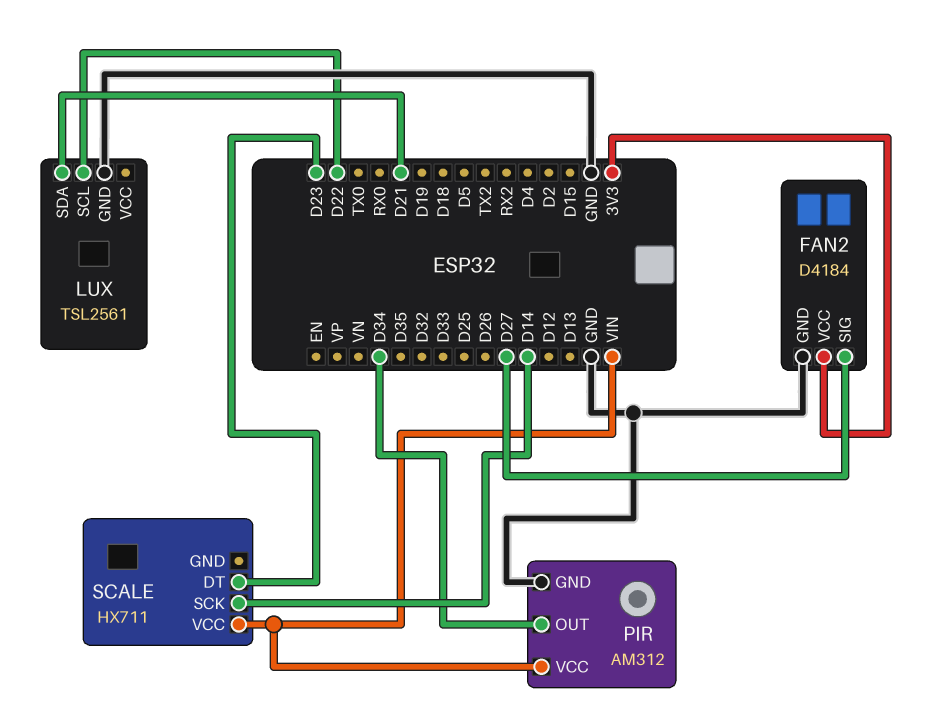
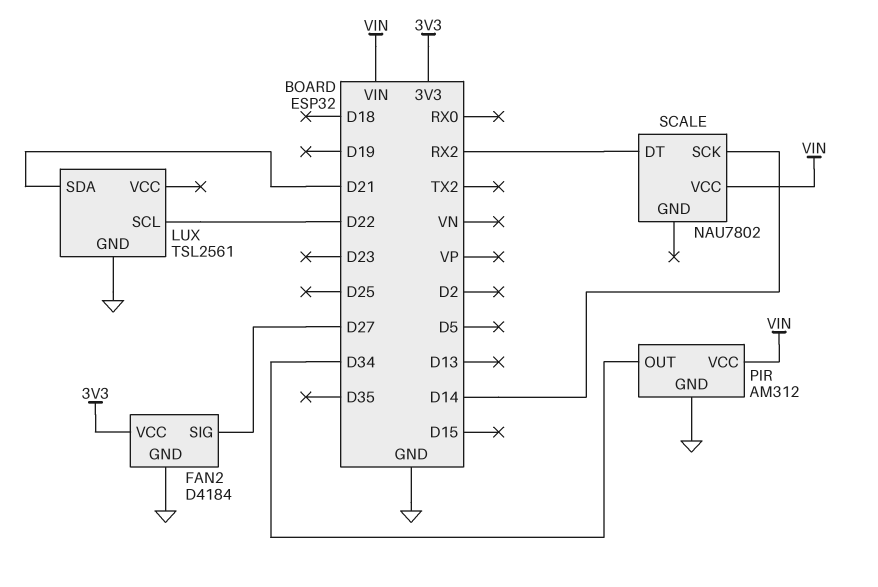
SCALE: HX711 -> NAU7802
SCALE pin DT: D23 -> RX2

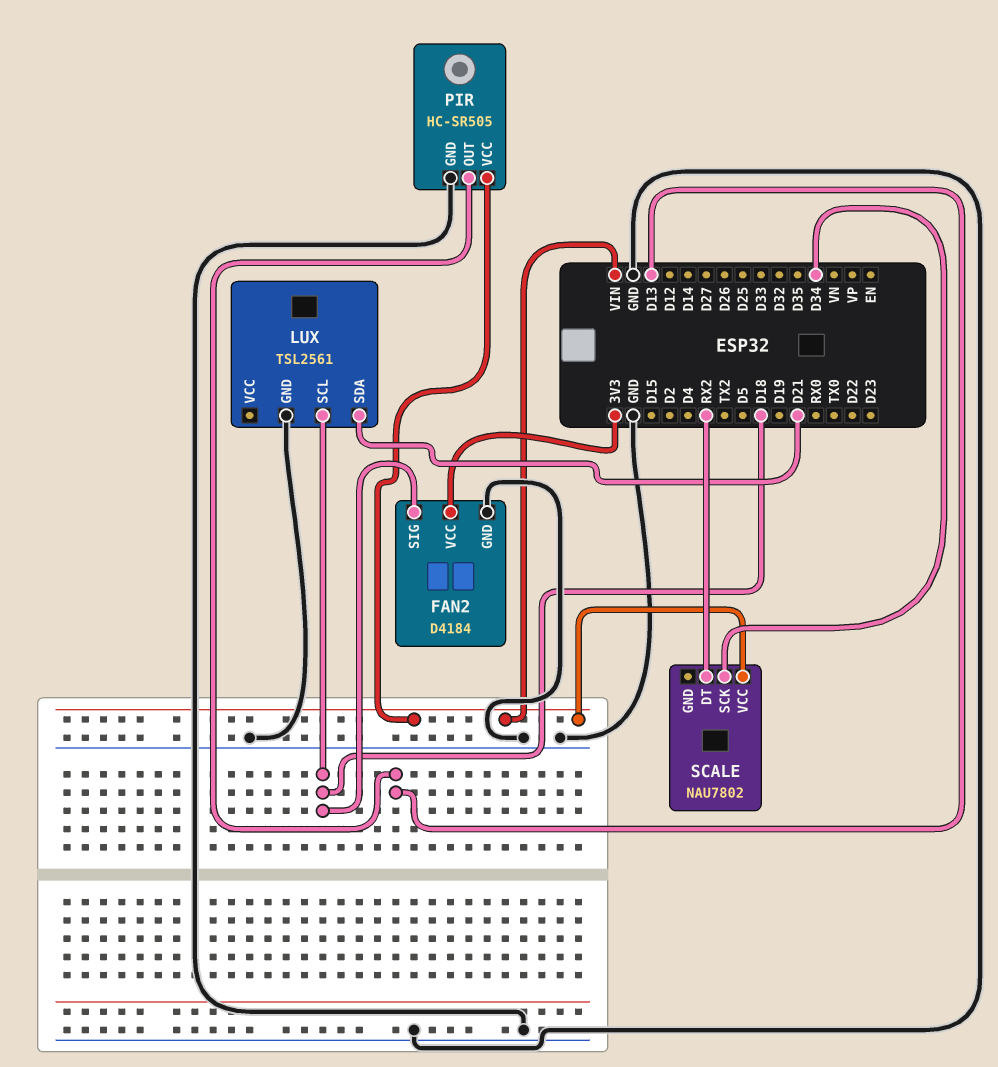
FAN2 pin SIG: D27 -> D18
LUX pin SCL: D22 -> D18
PIR: AM312 -> HC-SR505
PIR pin OUT: D34 -> D13
SCALE pin SCK: D14 -> D34

